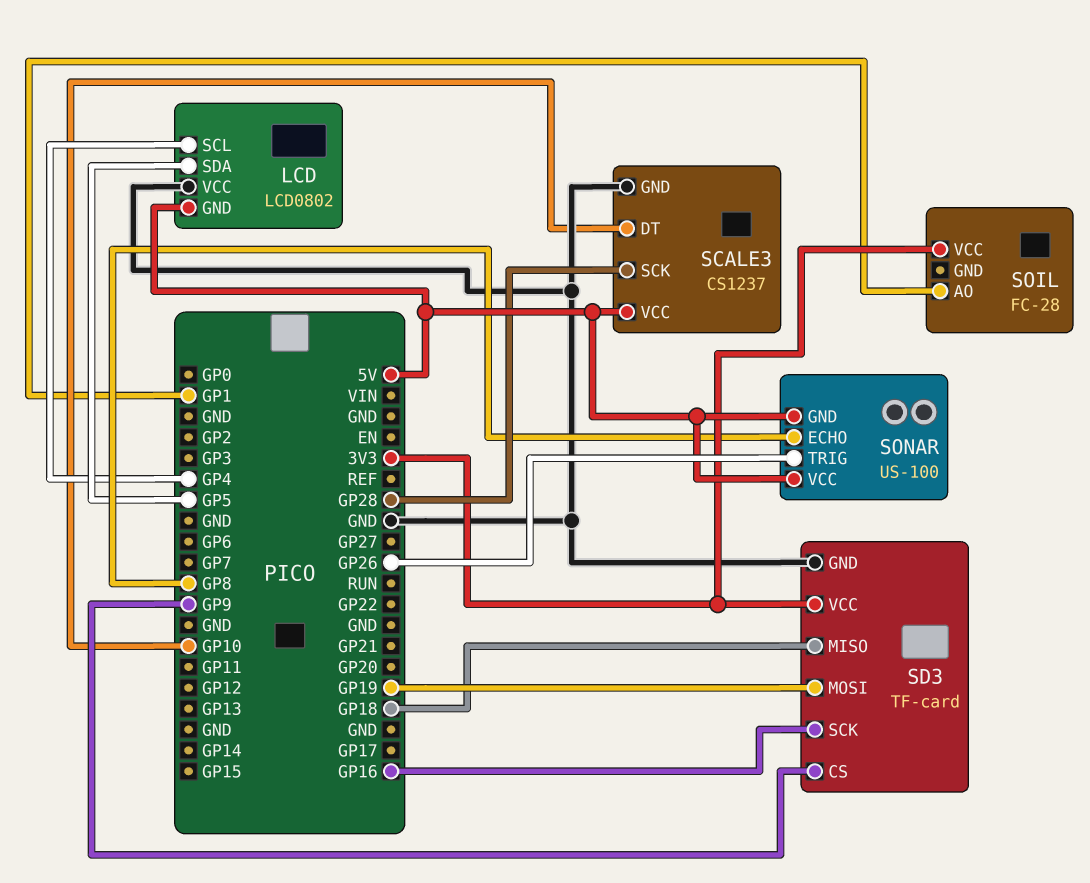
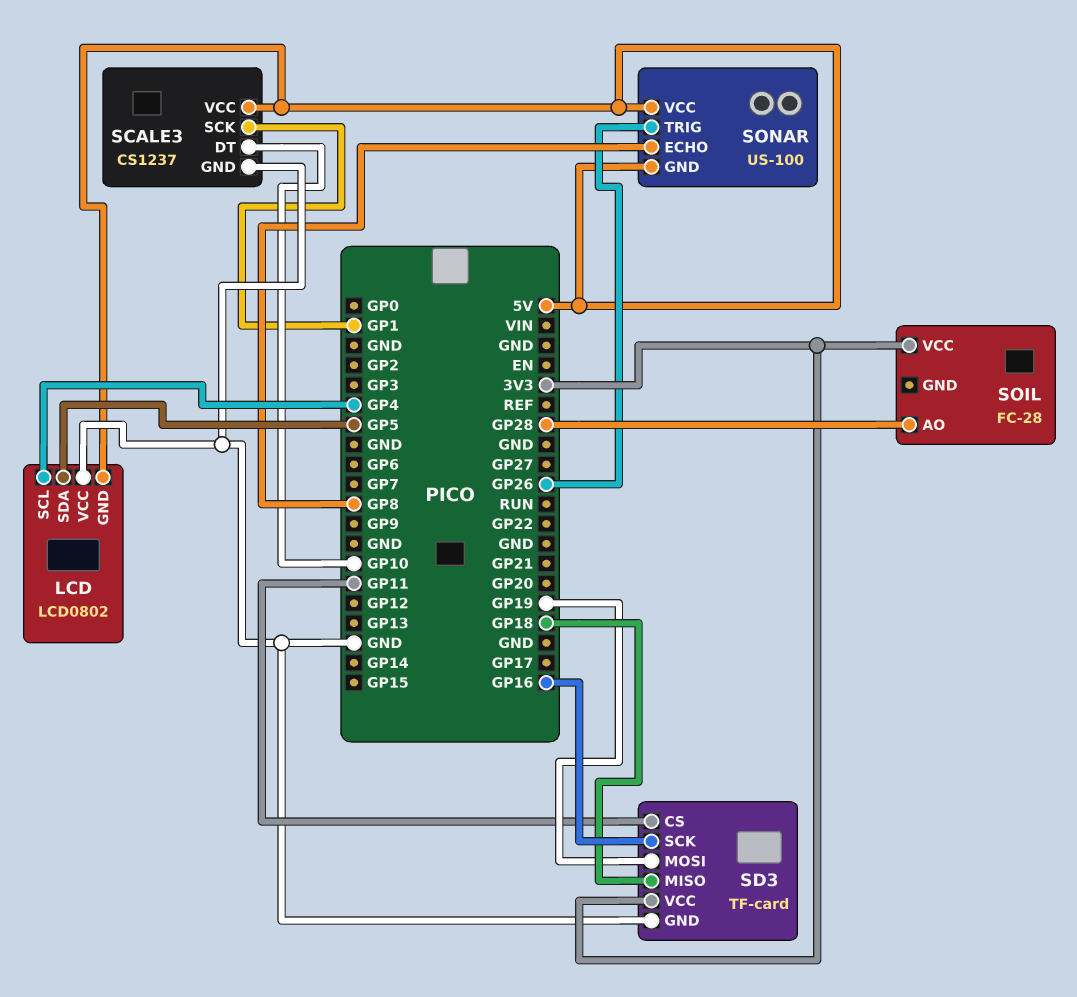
SCALE3 pin SCK: GP28 -> GP1
SD3 pin CS: GP9 -> GP11
SOIL pin AO: GP1 -> GP28

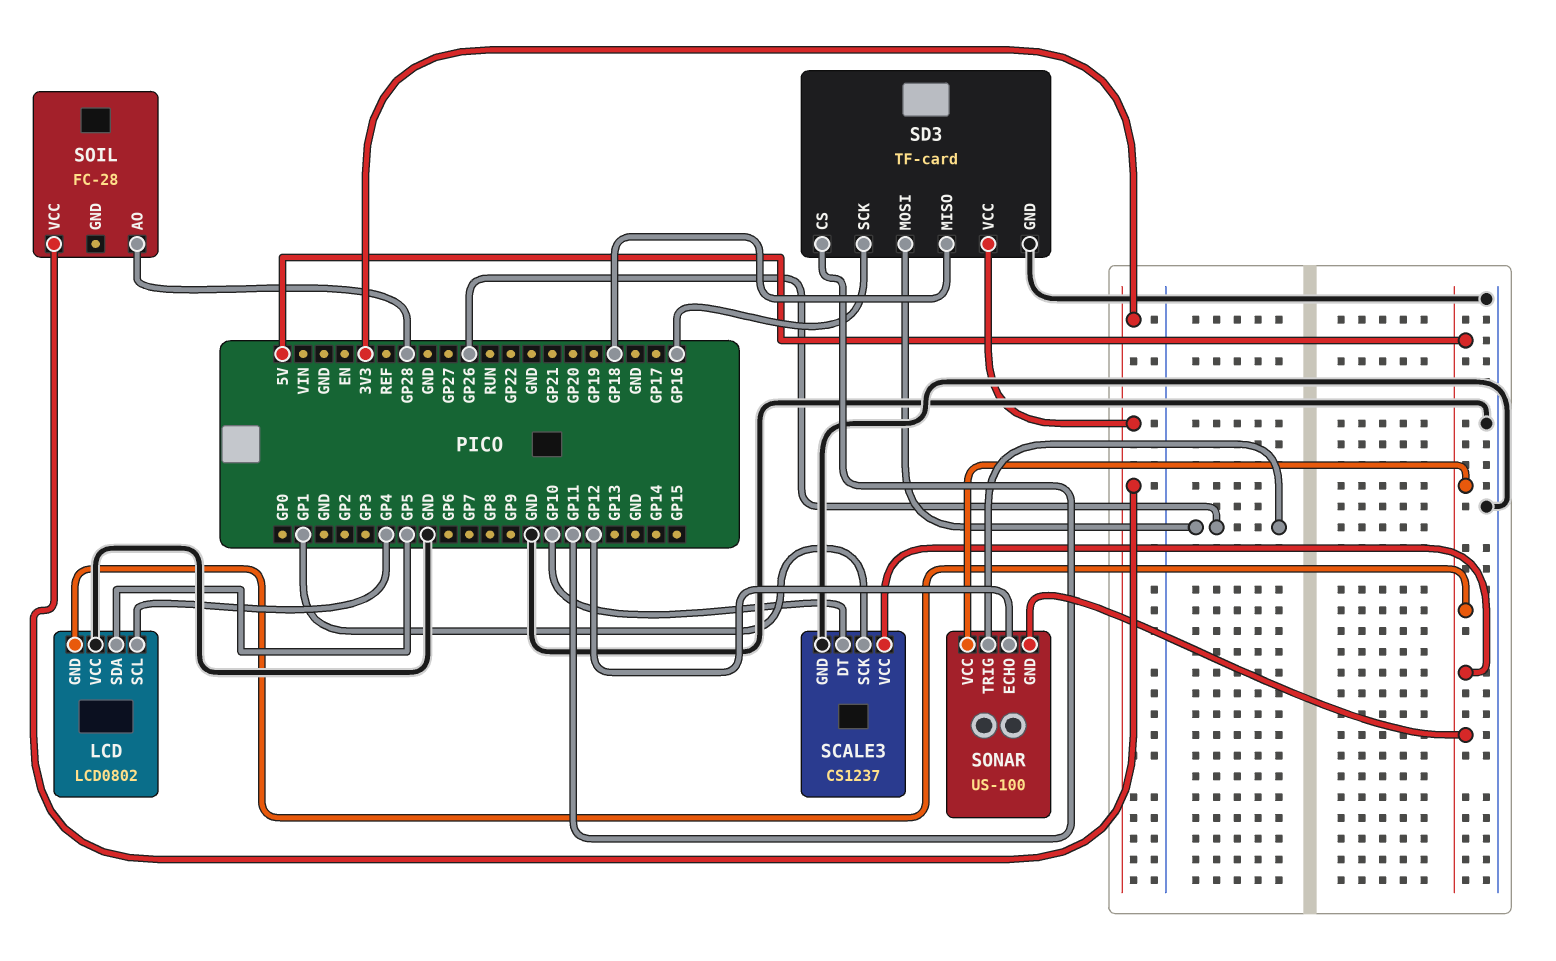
SD3 pin MOSI: GP19 -> GP26
SONAR pin ECHO: GP8 -> GP12

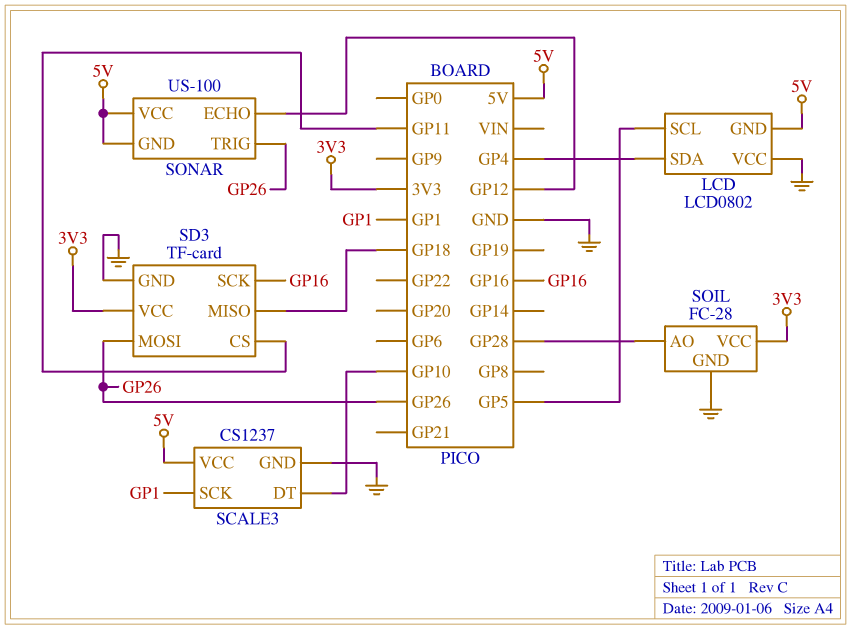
LCD pin SCL: GP4 -> GP5
LCD pin SDA: GP5 -> GP4
SOIL pin GND: none -> GND

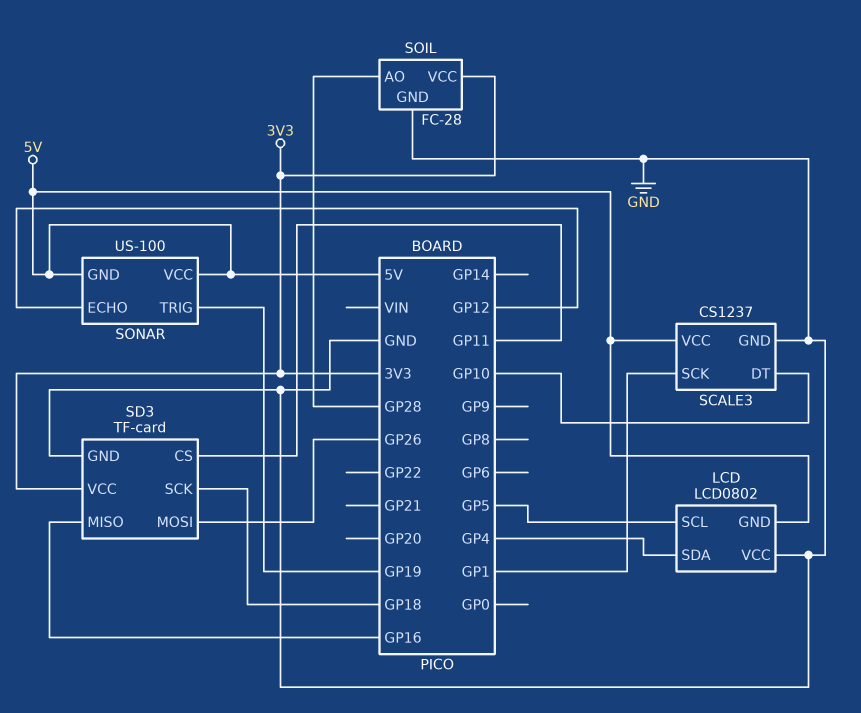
SD3 pin MISO: GP18 -> GP16
SD3 pin SCK: GP16 -> GP18
SONAR pin TRIG: GP26 -> GP19

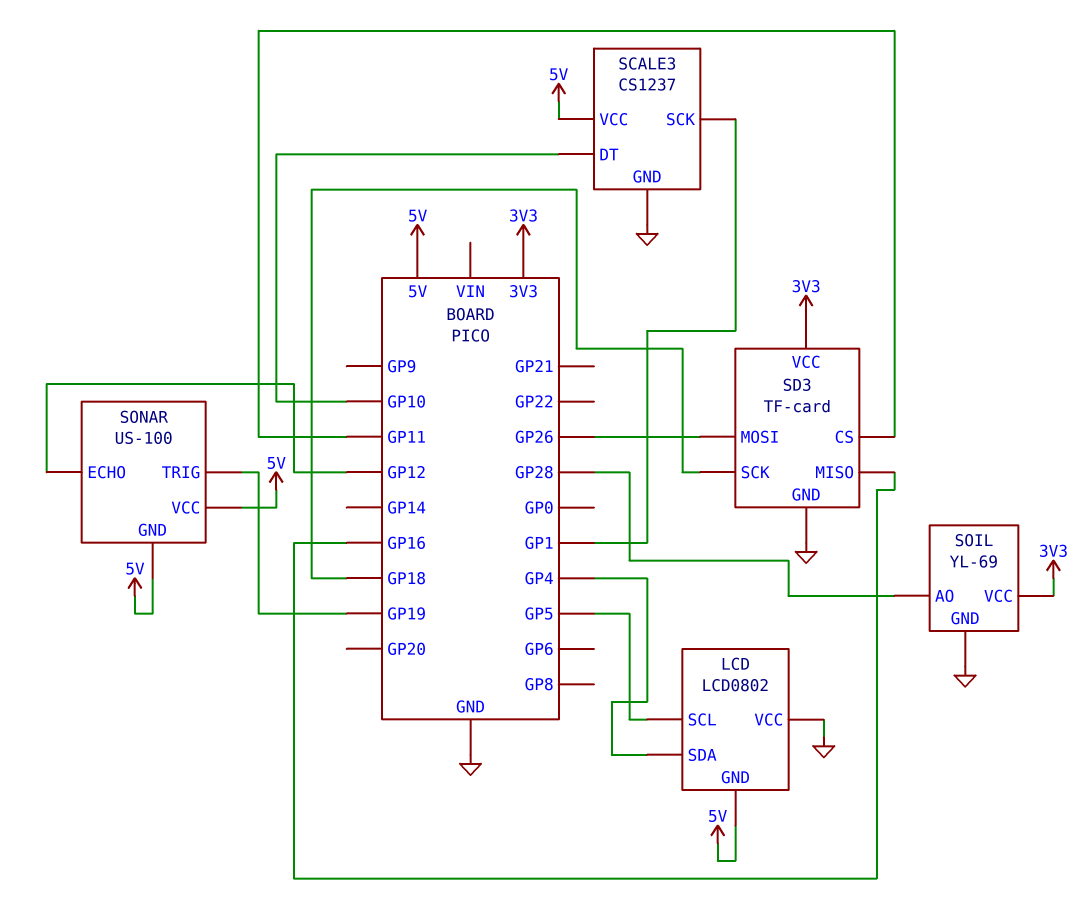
SOIL: FC-28 -> YL-69

